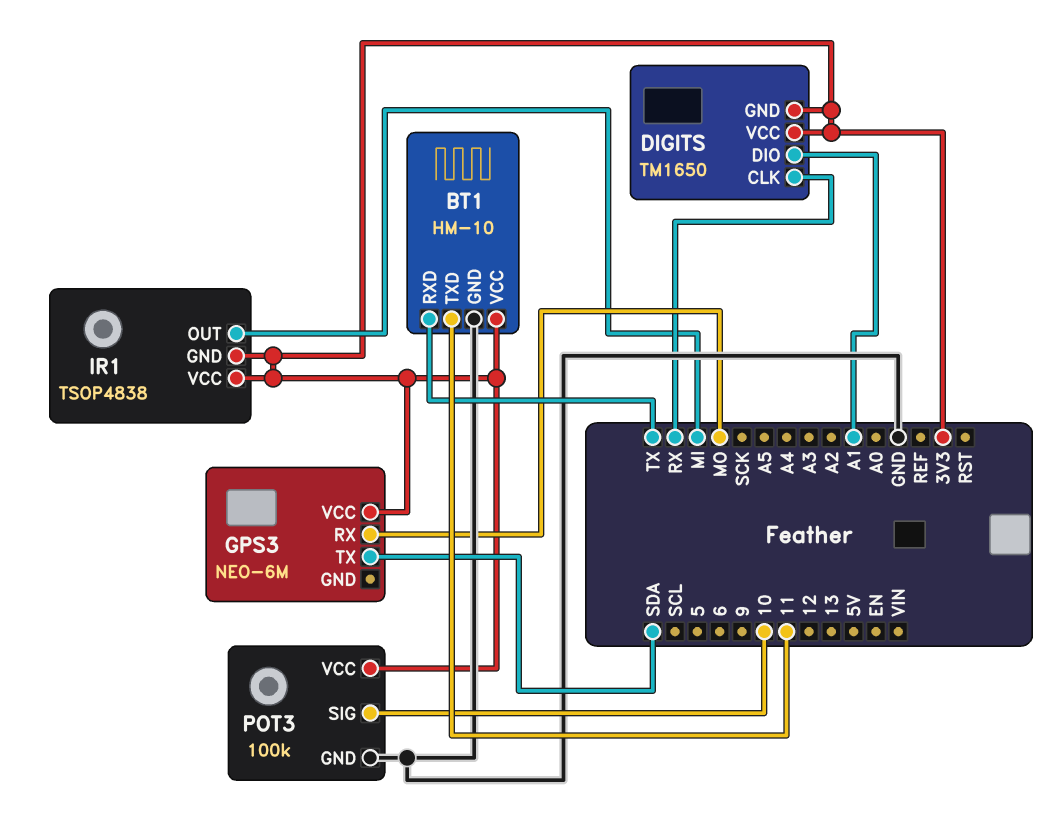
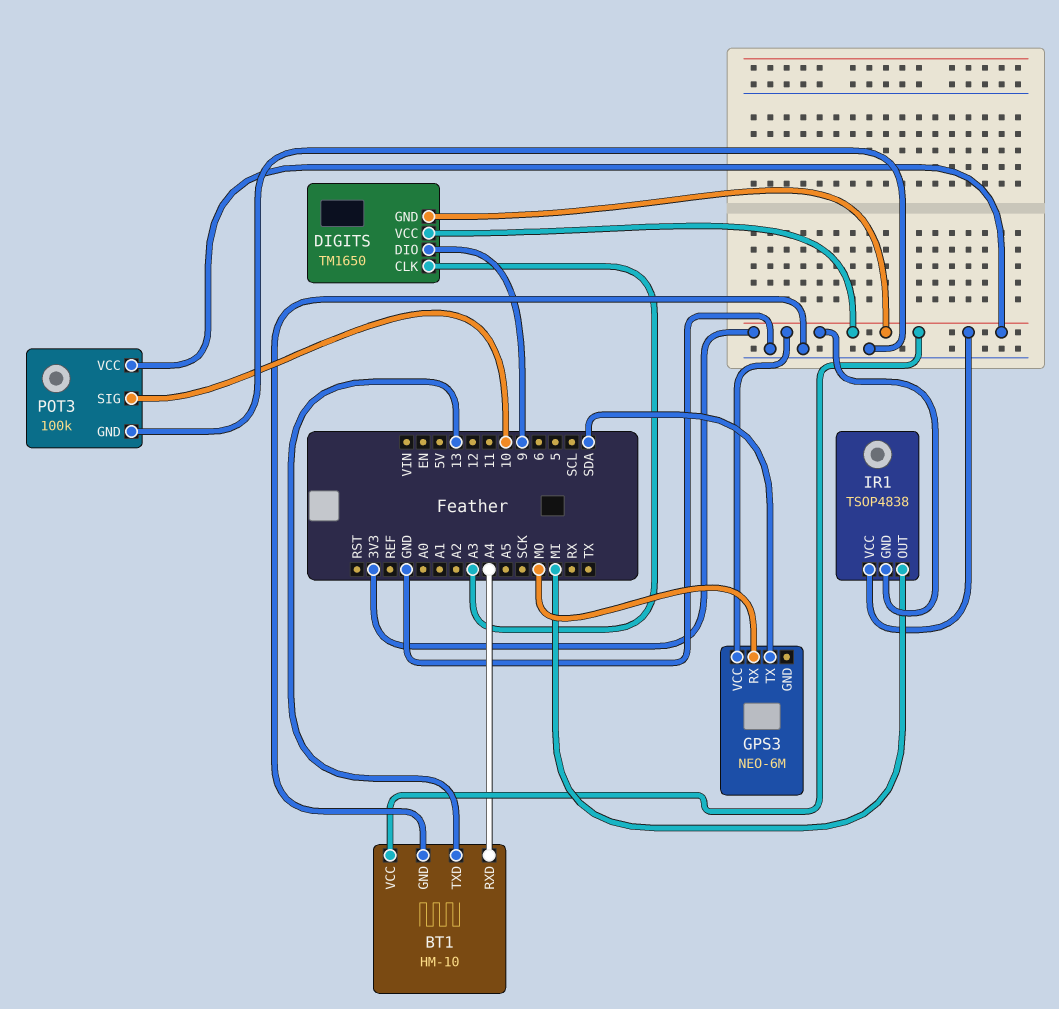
BT1 pin RXD: TX -> A4
BT1 pin TXD: 11 -> 13
DIGITS pin CLK: RX -> A3
DIGITS pin DIO: A1 -> 9

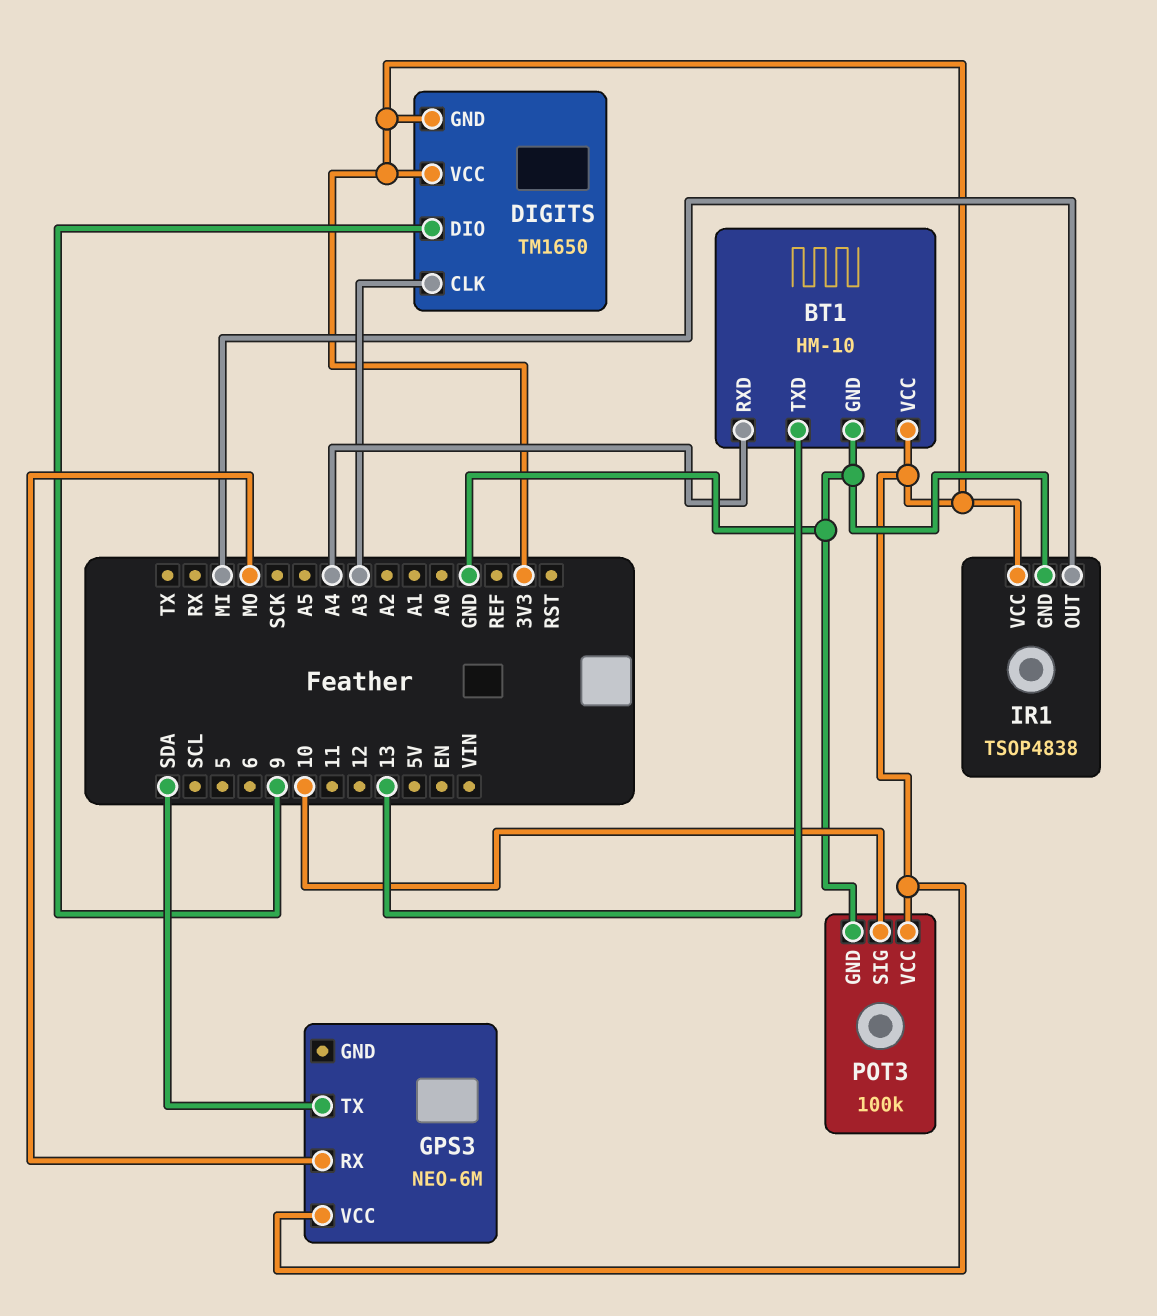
IR1 pin GND: 3V3 -> GND

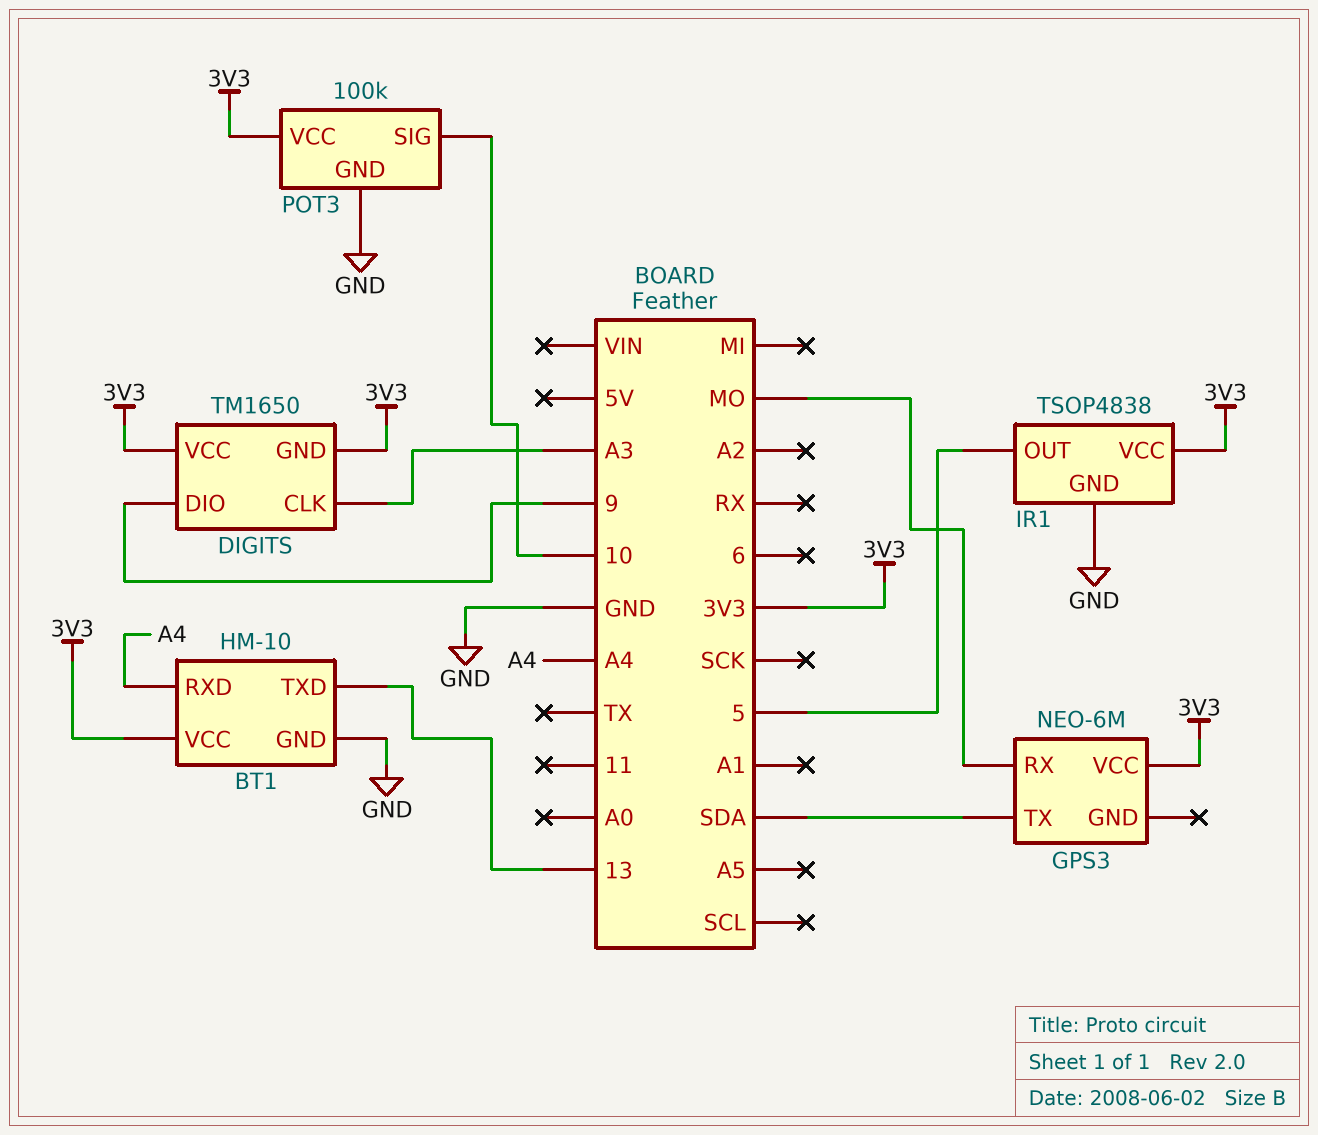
IR1 pin OUT: MI -> 5

